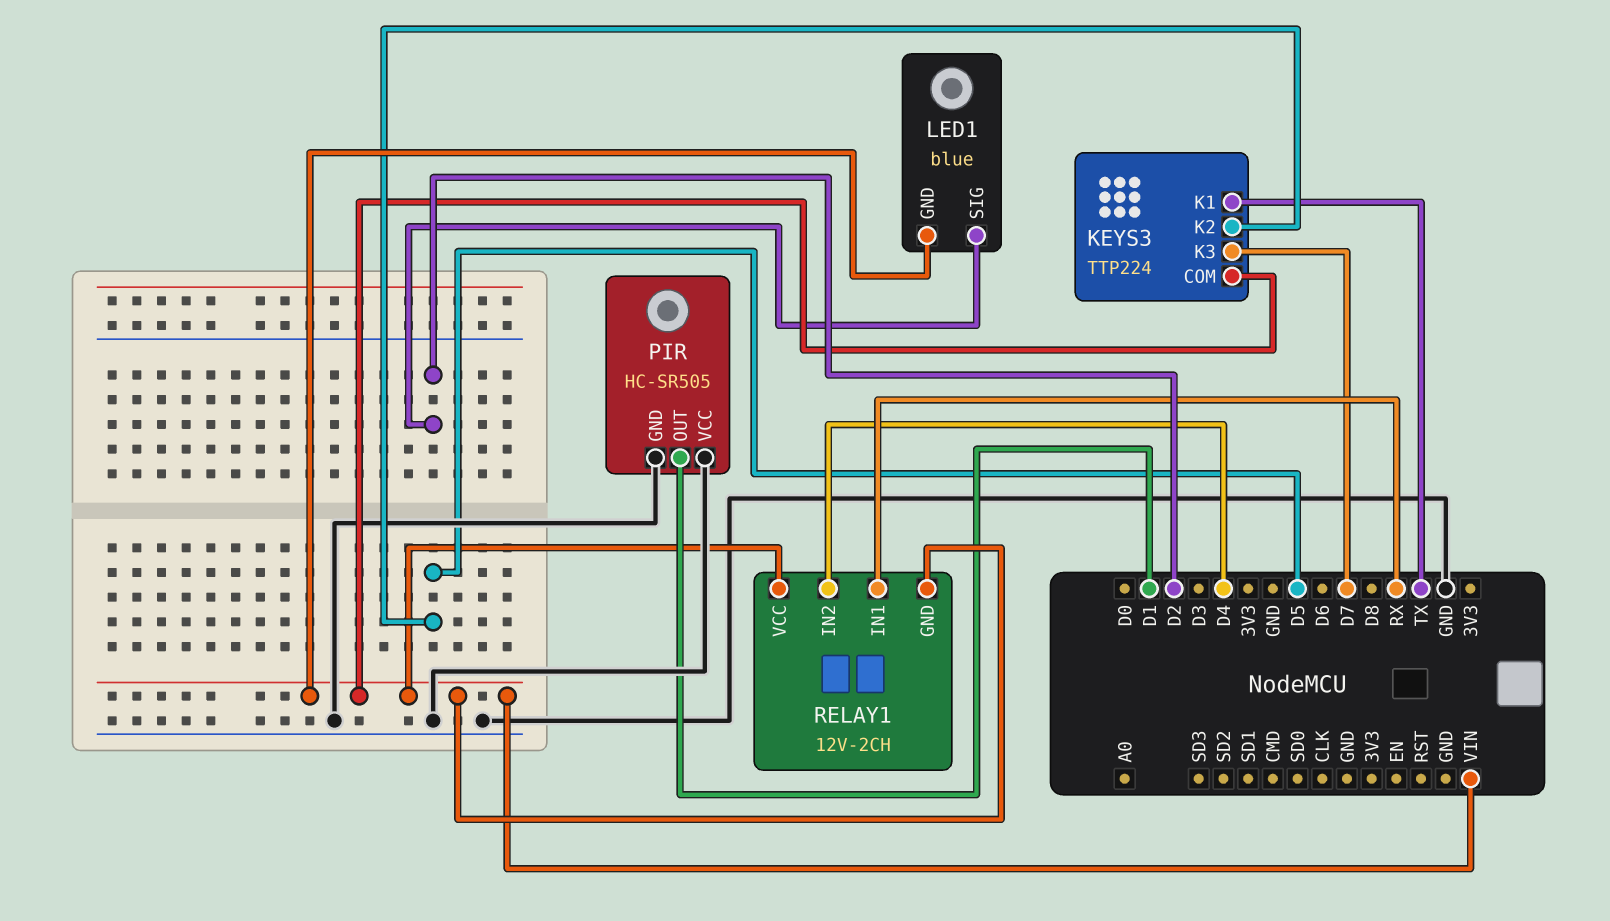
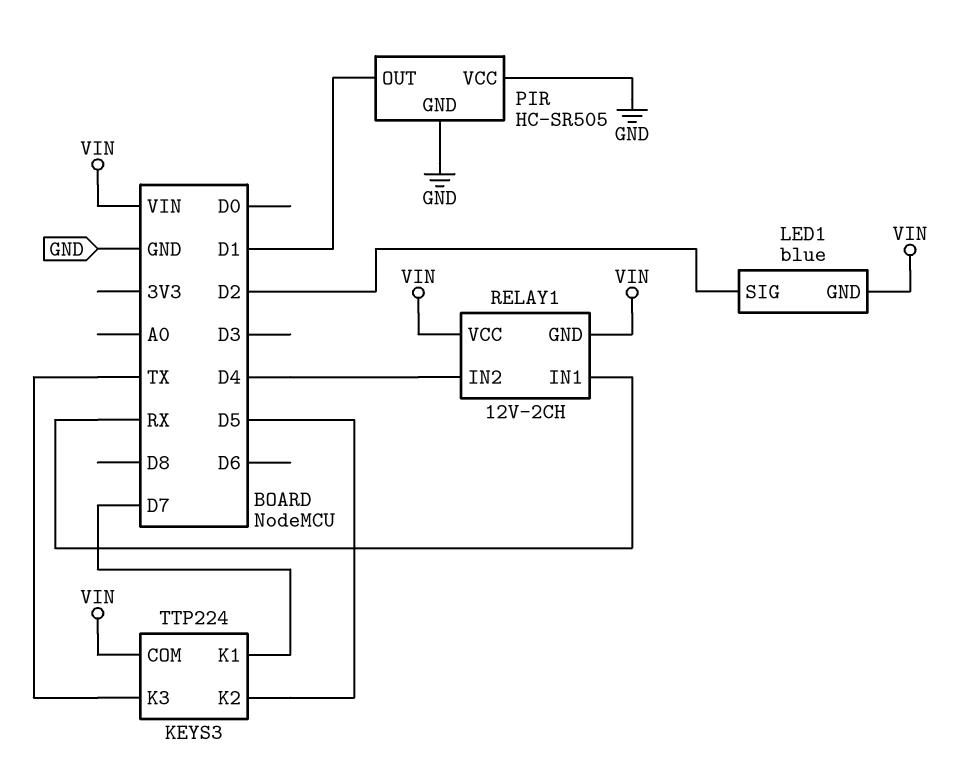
KEYS3 pin K1: TX -> D7
KEYS3 pin K3: D7 -> TX

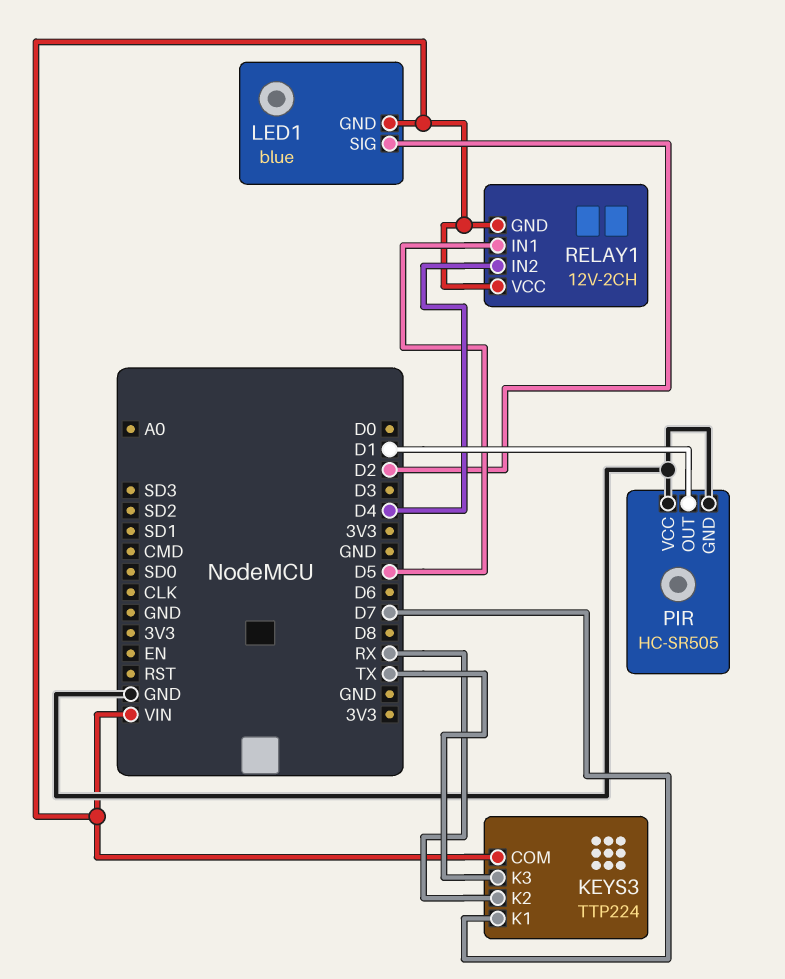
KEYS3 pin K2: D5 -> RX
RELAY1 pin IN1: RX -> D5

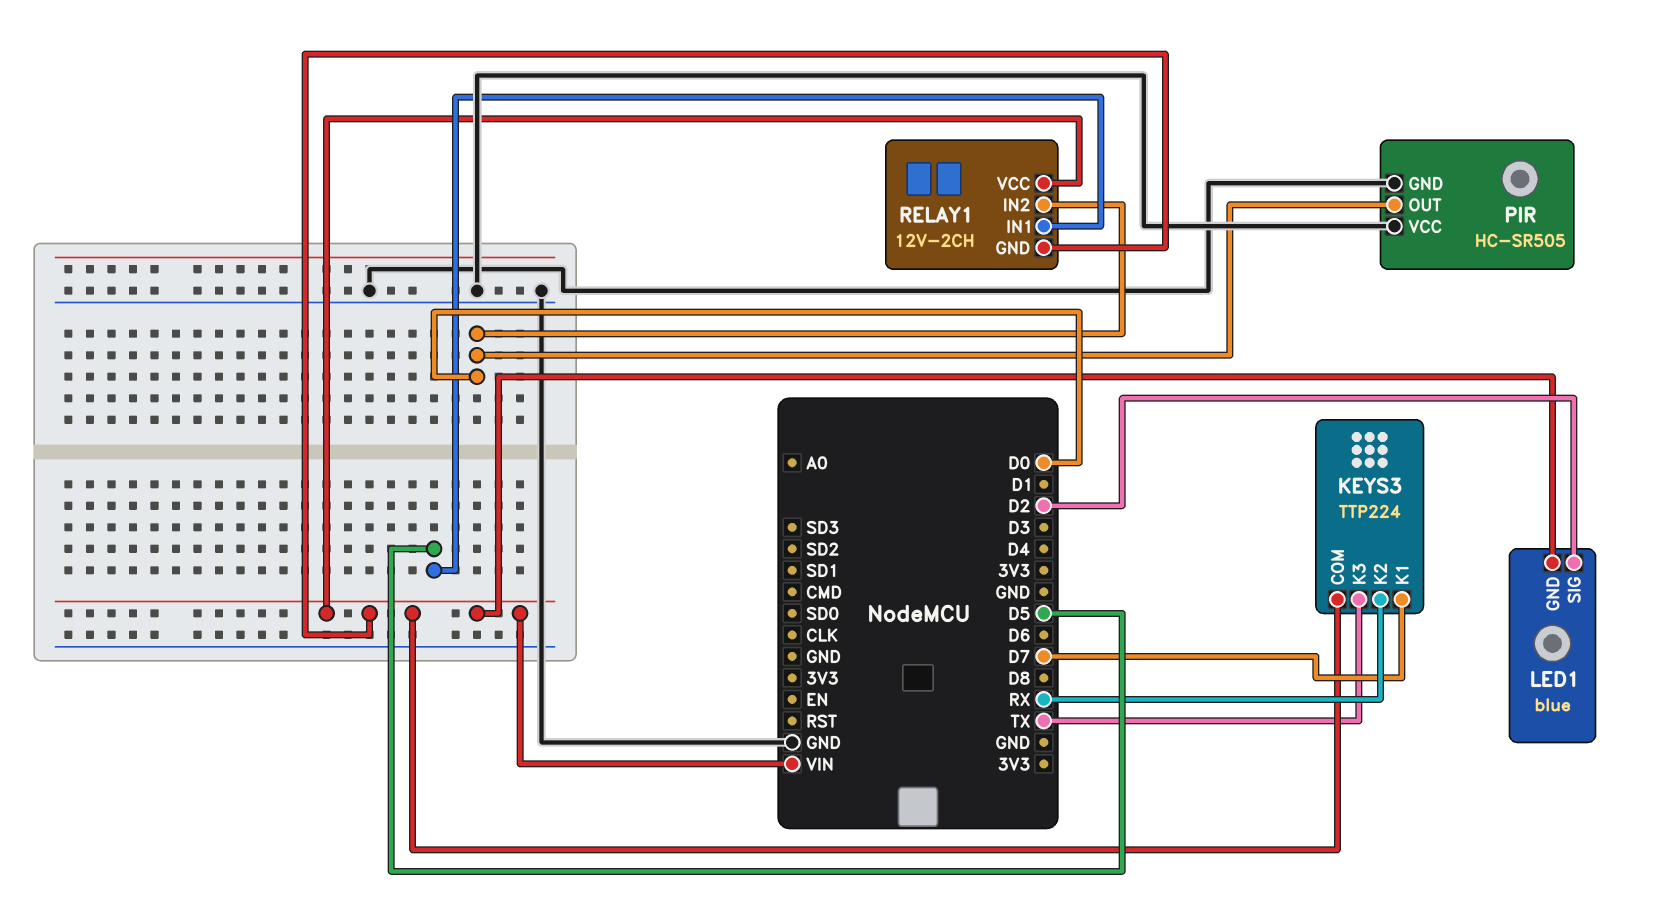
PIR pin OUT: D1 -> D0
RELAY1 pin IN2: D4 -> D0

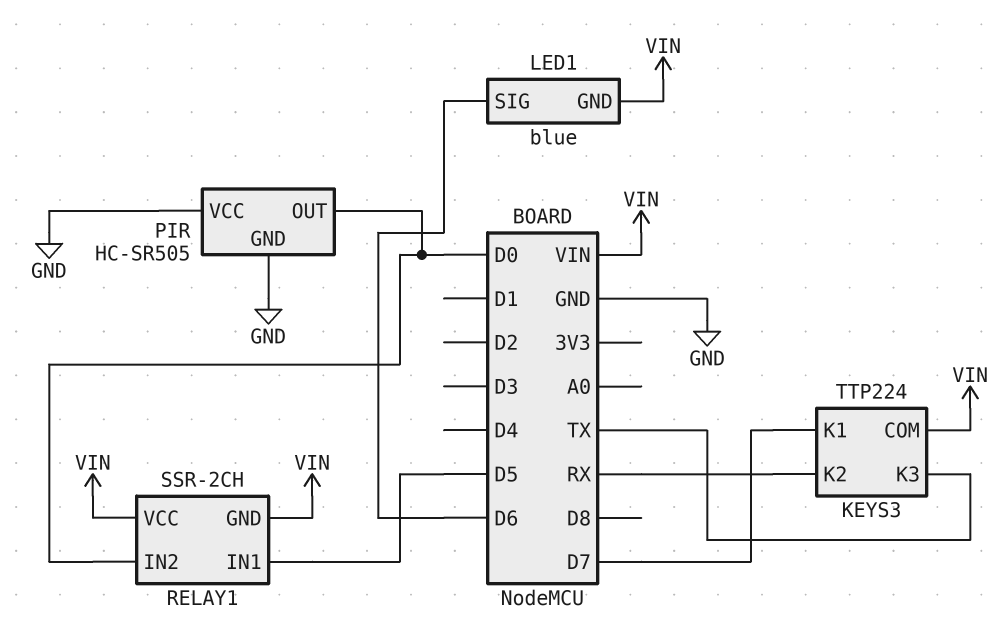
LED1 pin SIG: D2 -> D6
RELAY1: 12V-2CH -> SSR-2CH

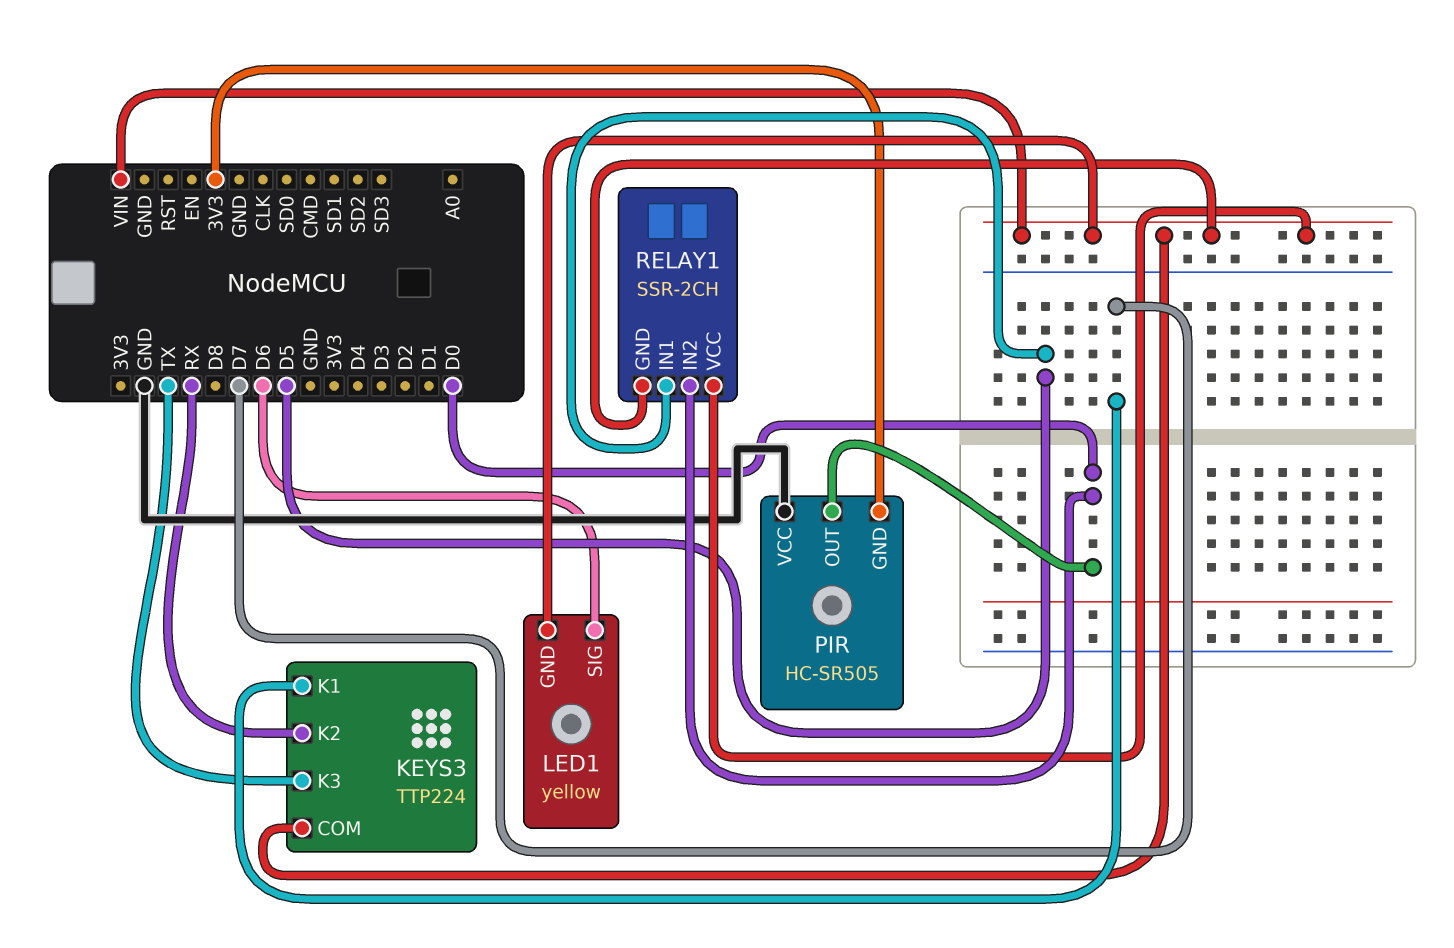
LED1: blue -> yellow
PIR pin GND: GND -> 3V3

